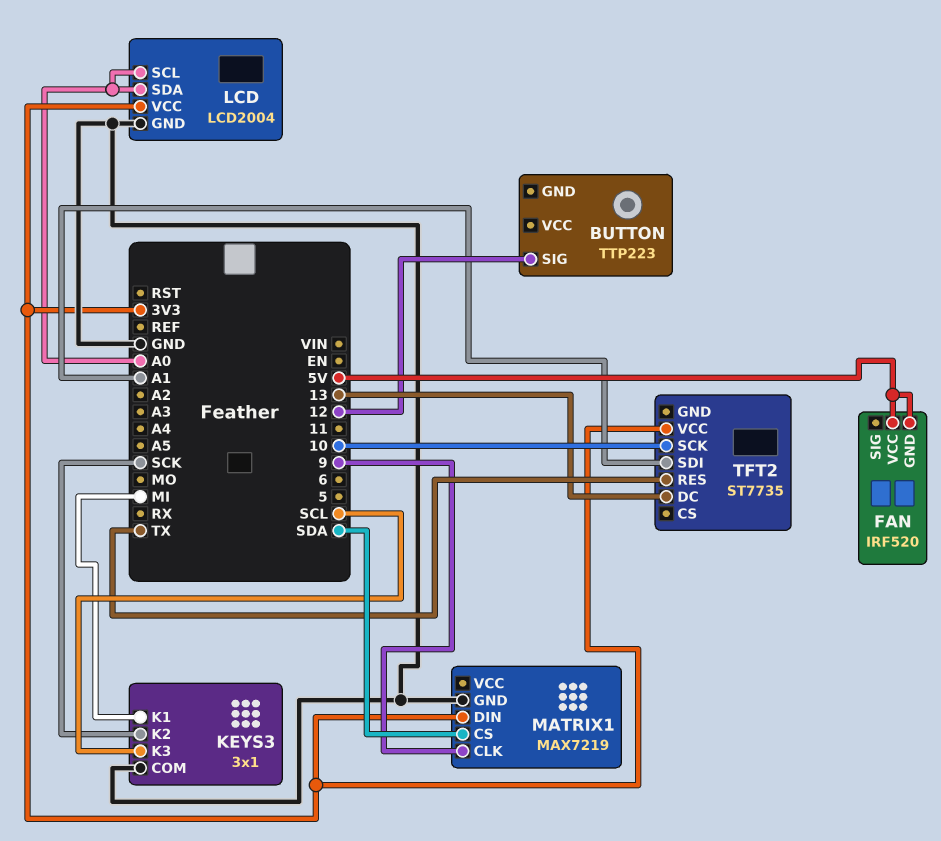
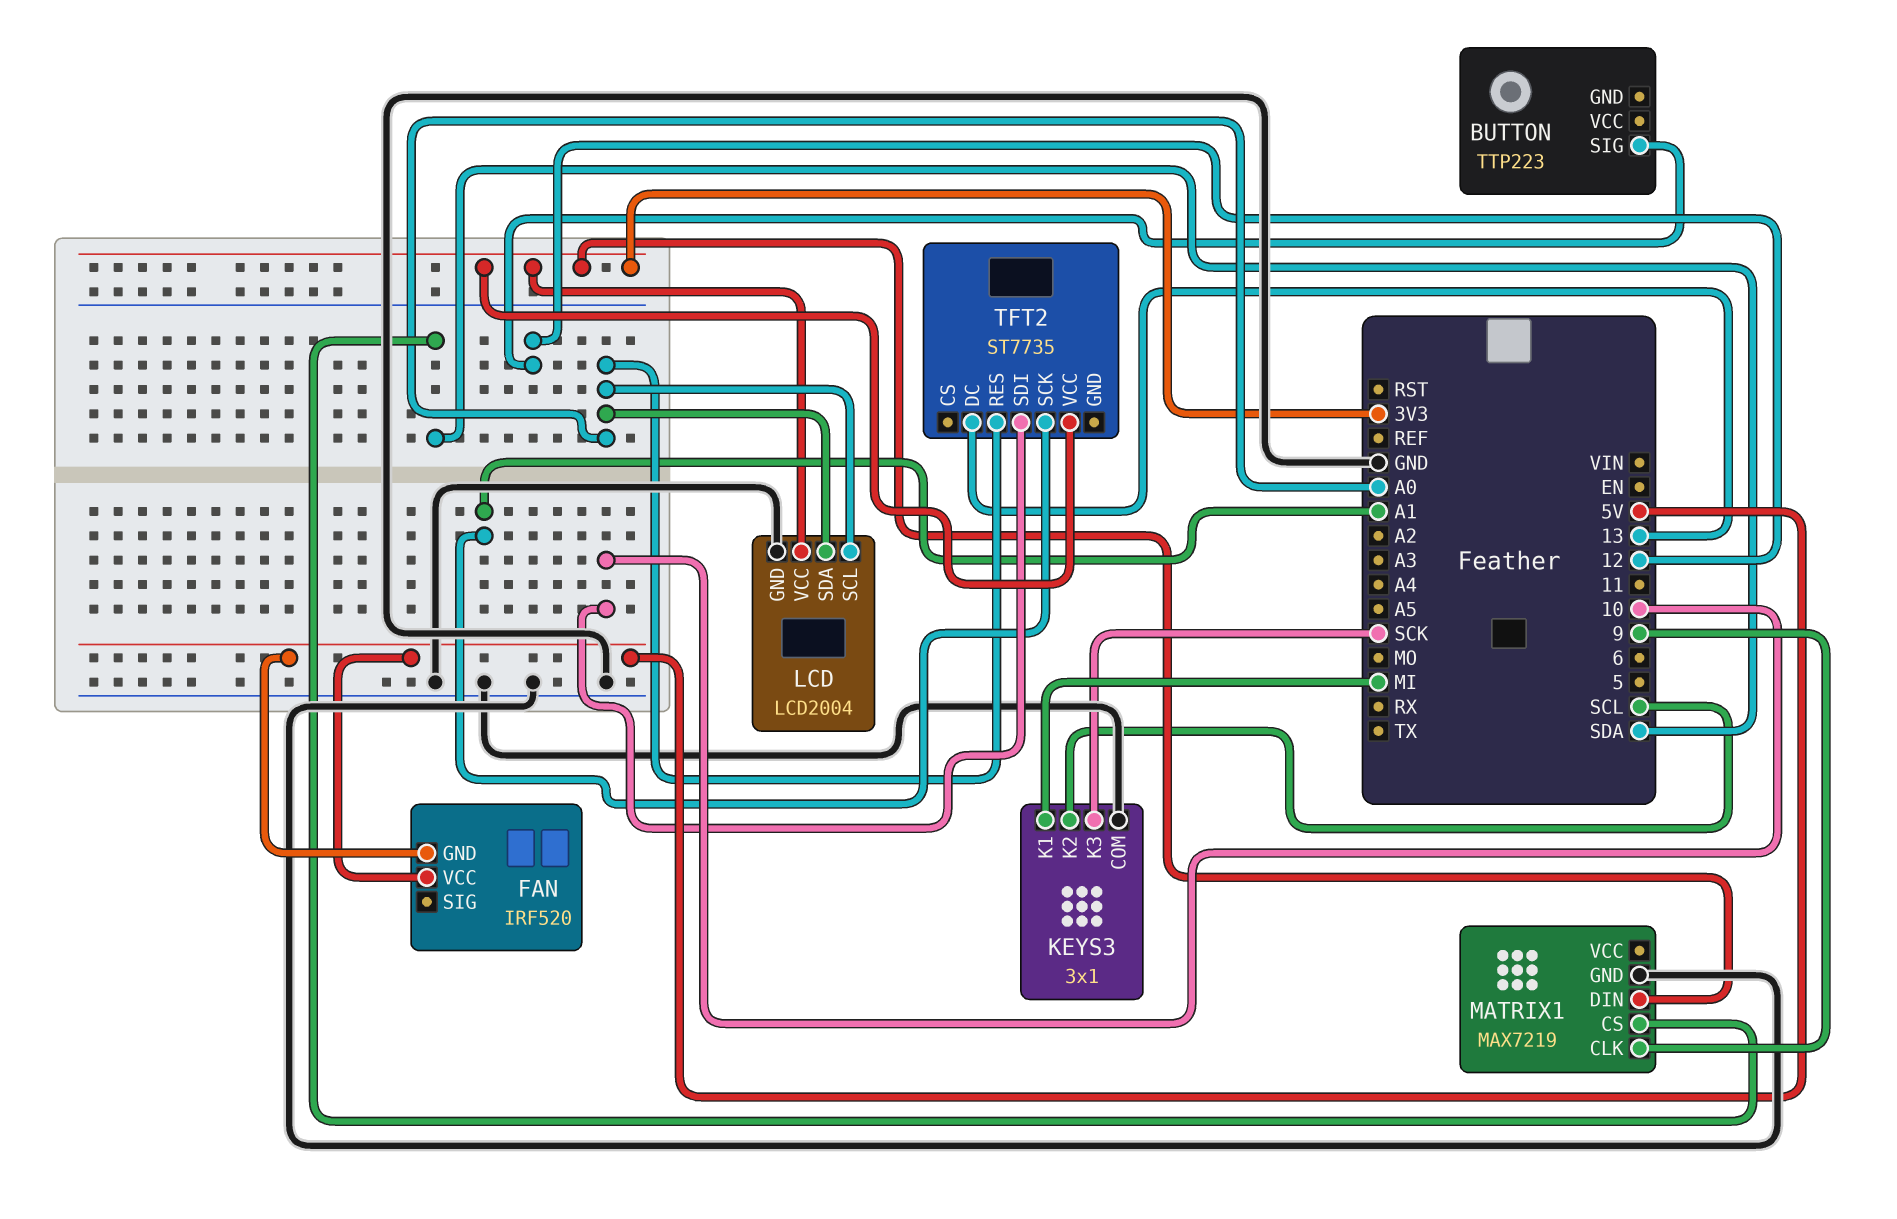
KEYS3 pin K2: SCK -> SCL
KEYS3 pin K3: SCL -> SCK
TFT2 pin RES: TX -> A0
TFT2 pin SCK: 10 -> A1
TFT2 pin SDI: A1 -> 10

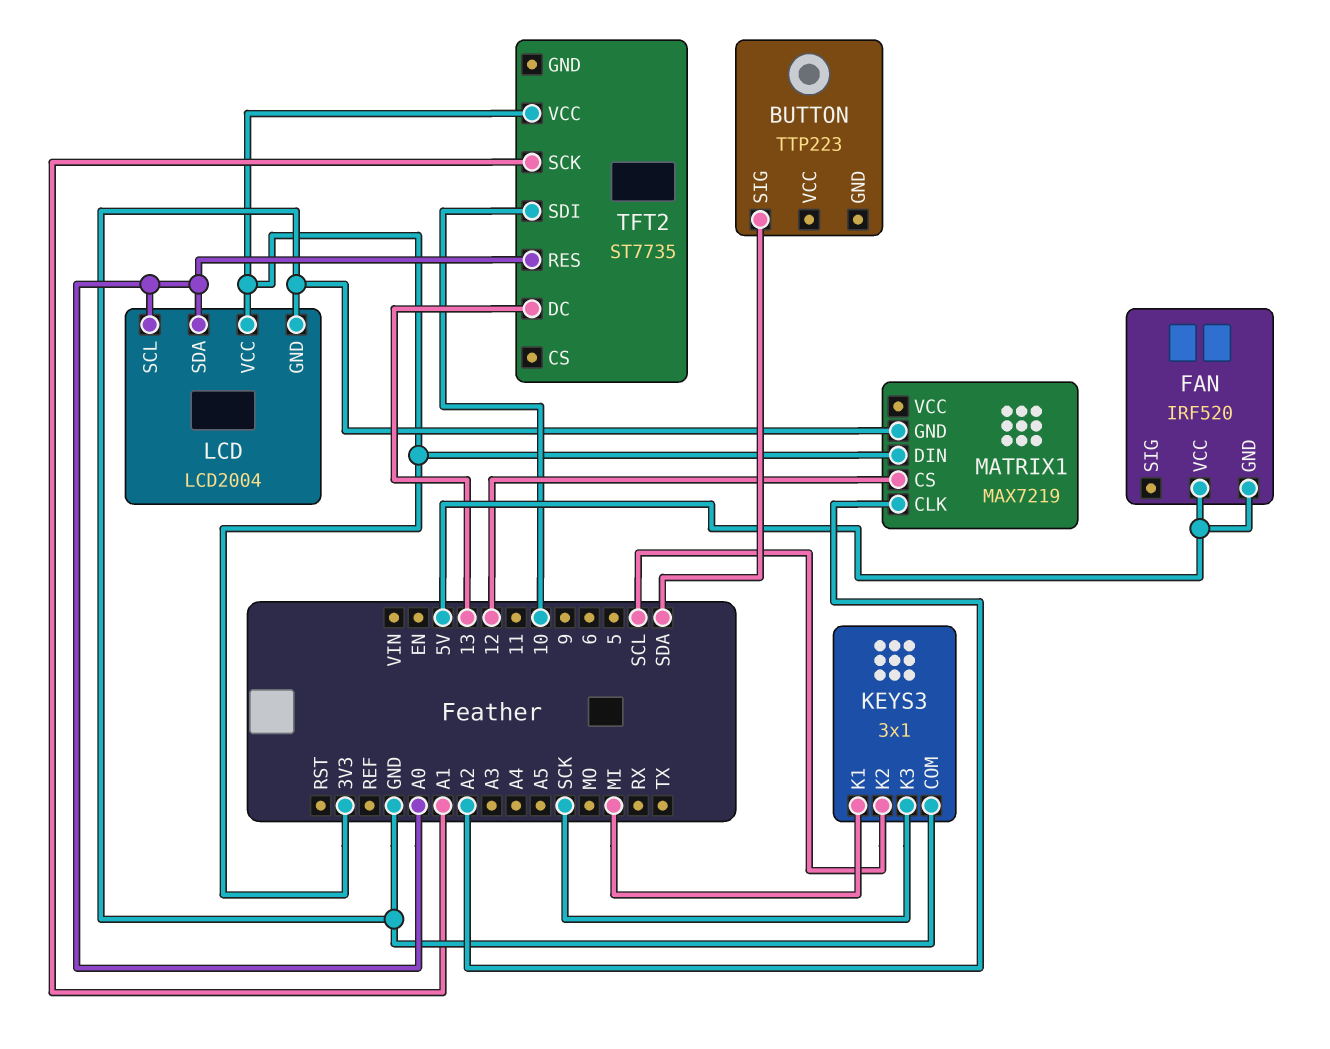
BUTTON pin SIG: 12 -> SDA
MATRIX1 pin CLK: 9 -> A2
MATRIX1 pin CS: SDA -> 12

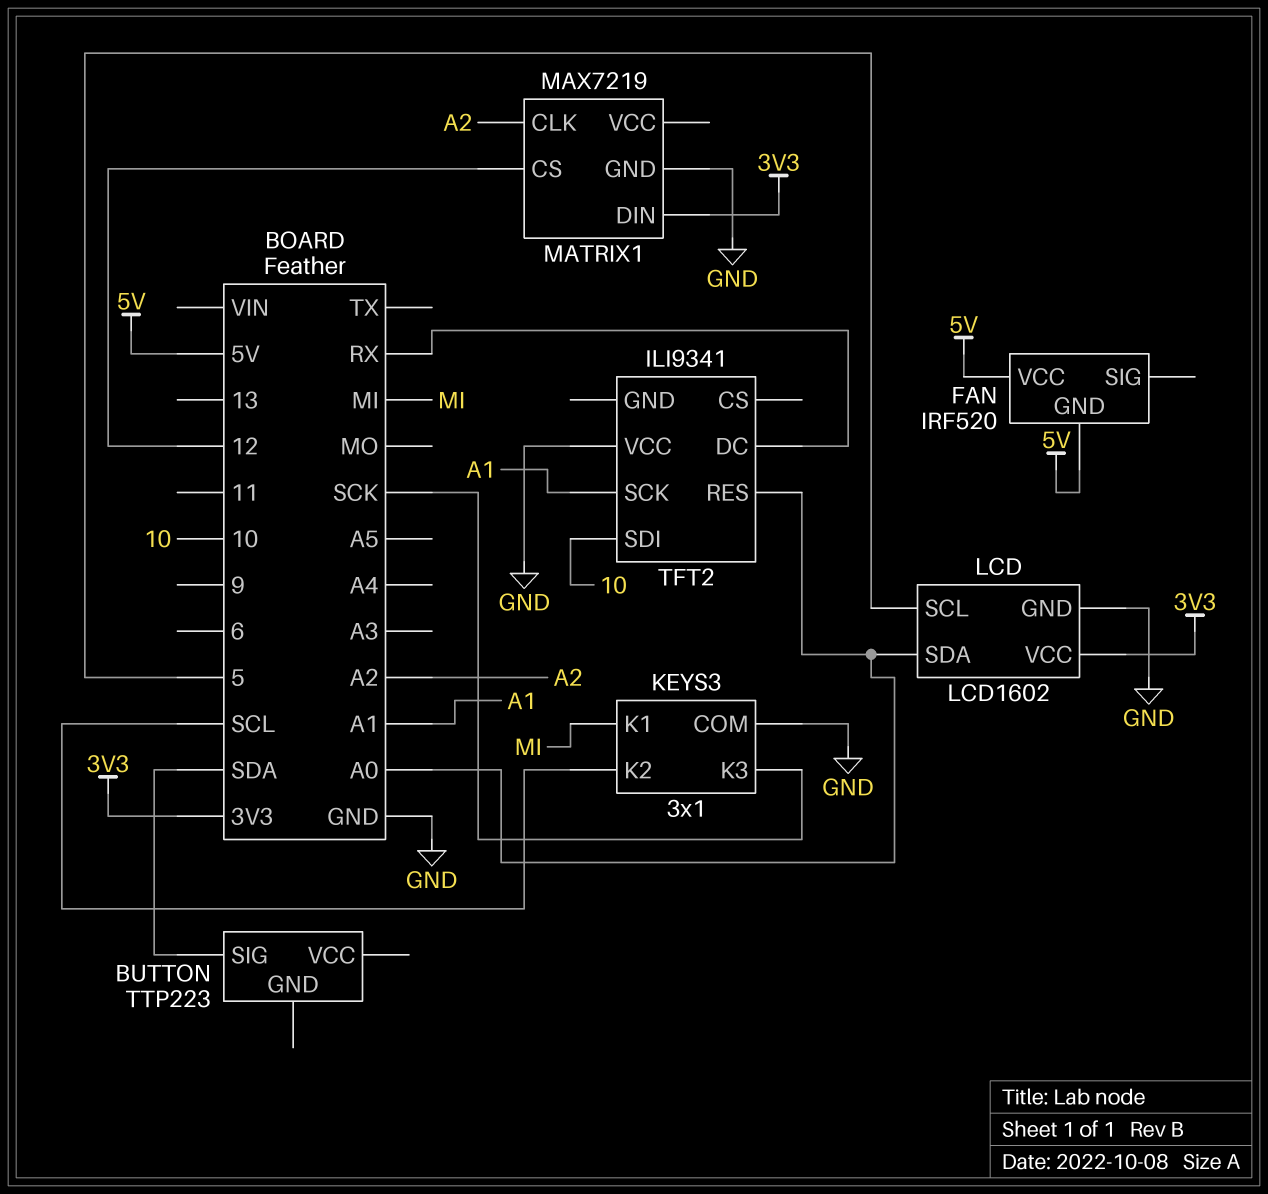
LCD: LCD2004 -> LCD1602
LCD pin SCL: A0 -> 5
TFT2: ST7735 -> ILI9341
TFT2 pin DC: 13 -> RX
TFT2 pin VCC: 3V3 -> GND

